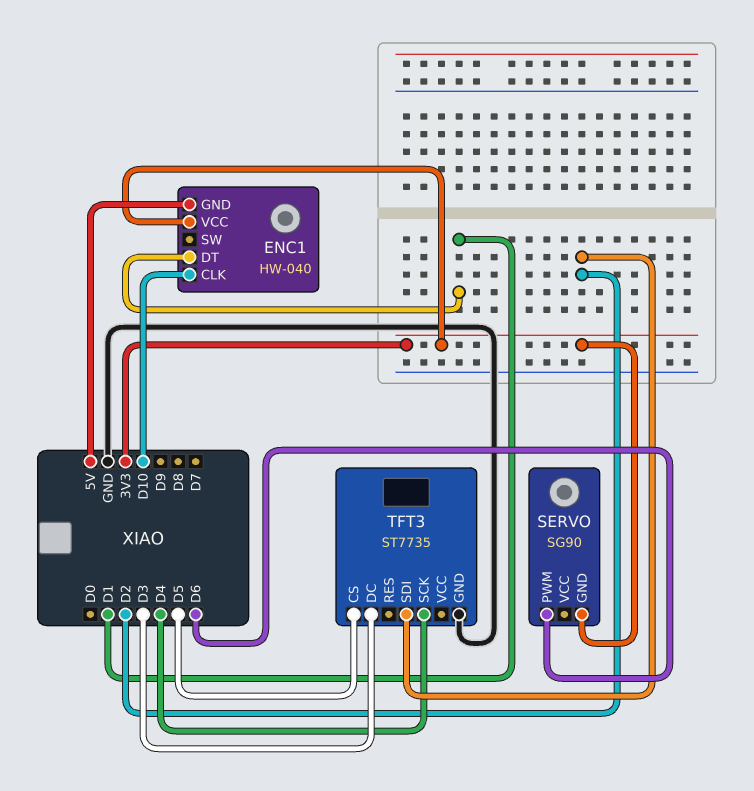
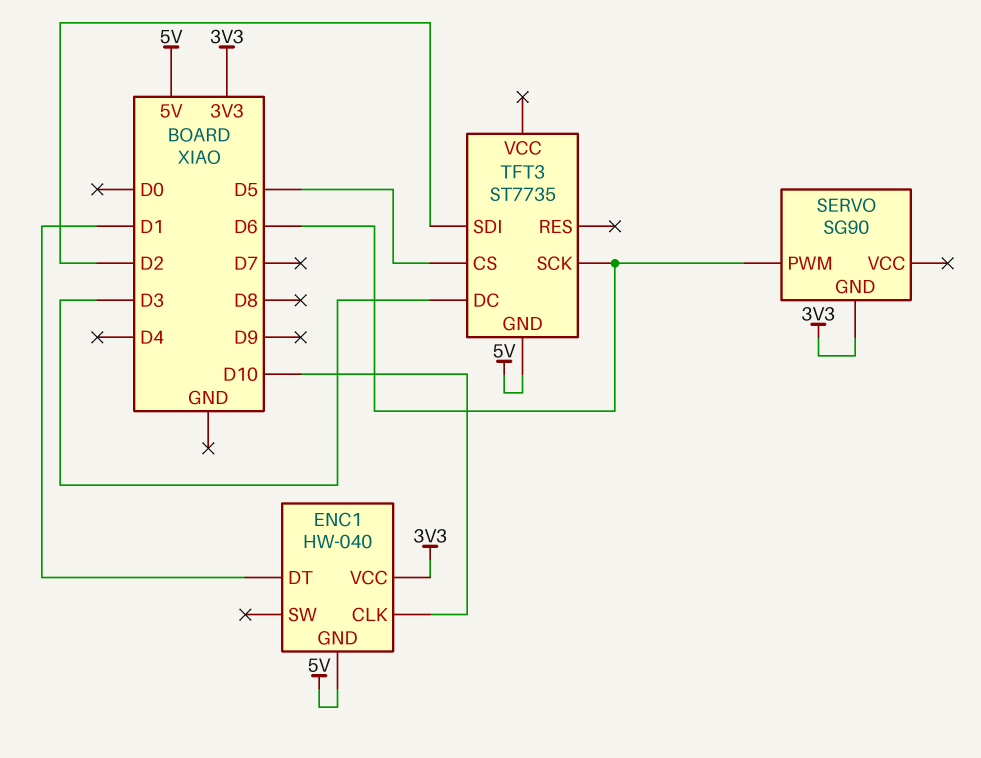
TFT3 pin GND: GND -> 5V
TFT3 pin SCK: D4 -> D6

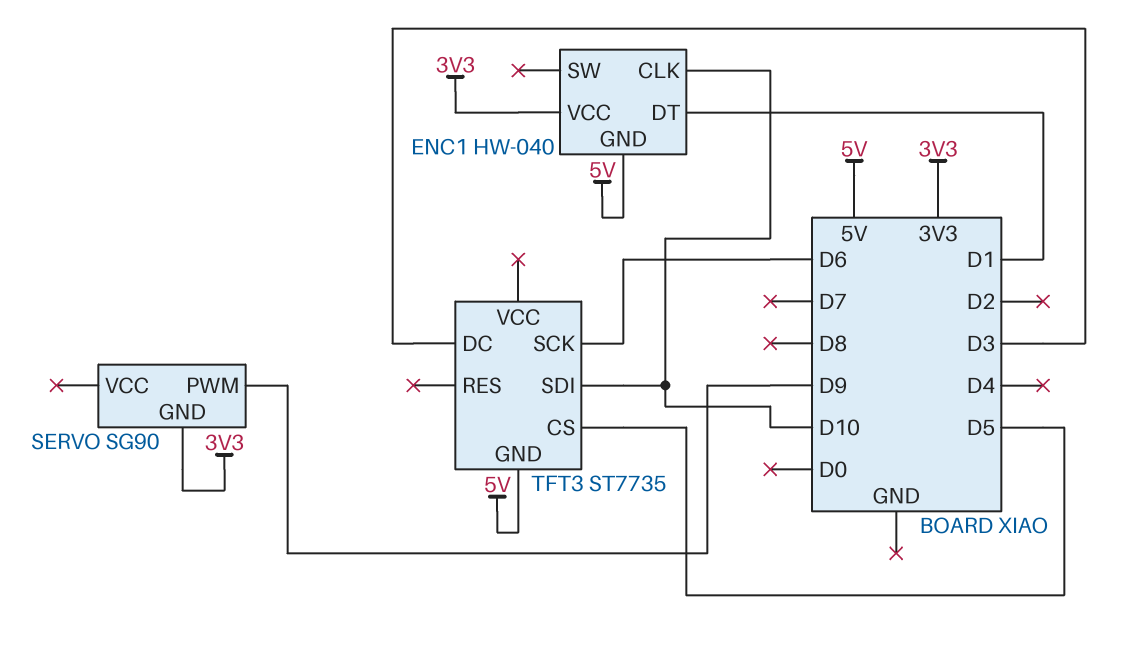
SERVO pin PWM: D6 -> D9
TFT3 pin SDI: D2 -> D10

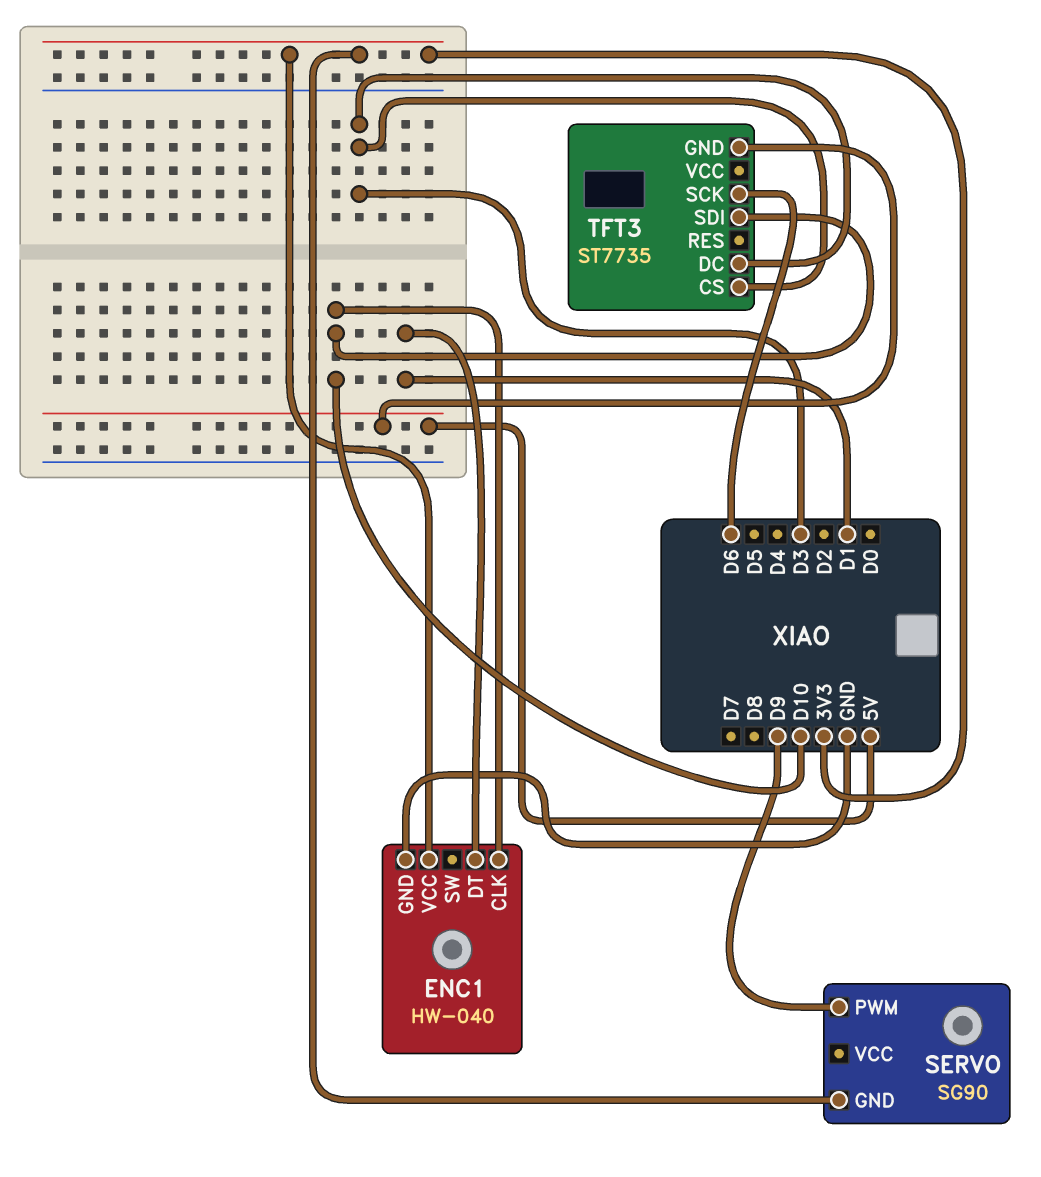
ENC1 pin GND: 5V -> GND
TFT3 pin CS: D5 -> D3

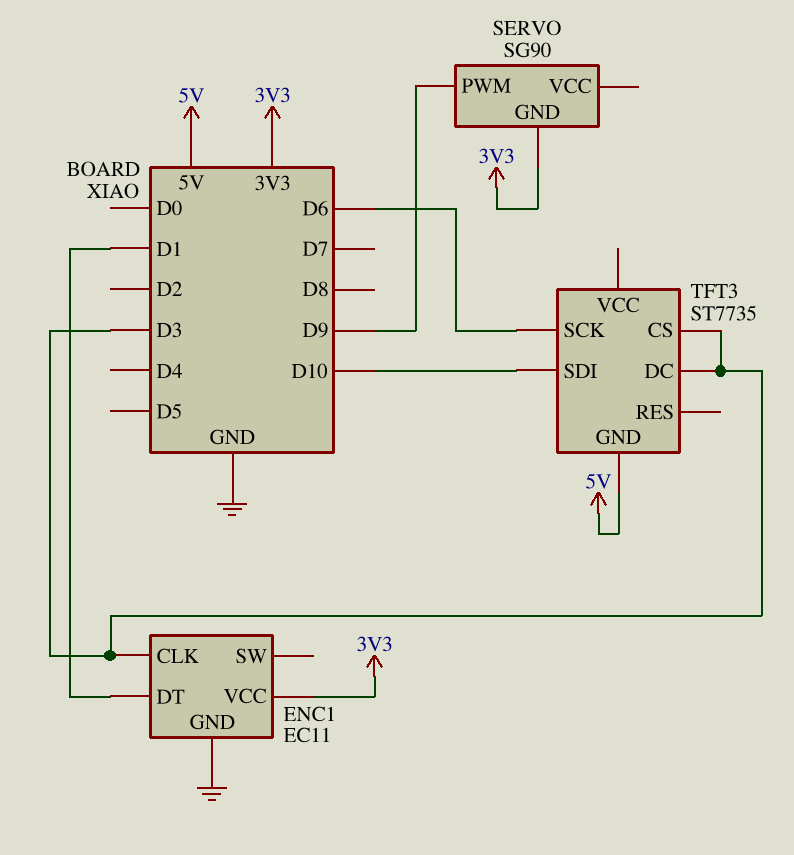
ENC1: HW-040 -> EC11
ENC1 pin CLK: D10 -> D3

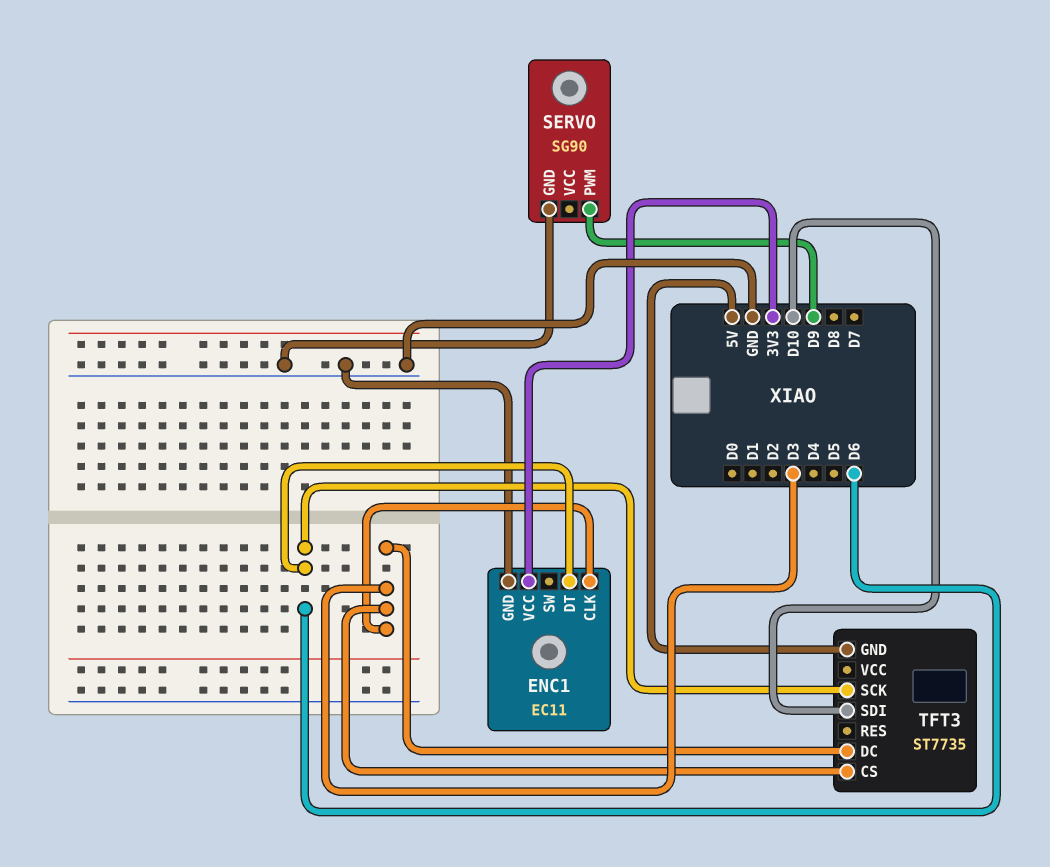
ENC1 pin DT: D1 -> D6
SERVO pin GND: 3V3 -> GND

